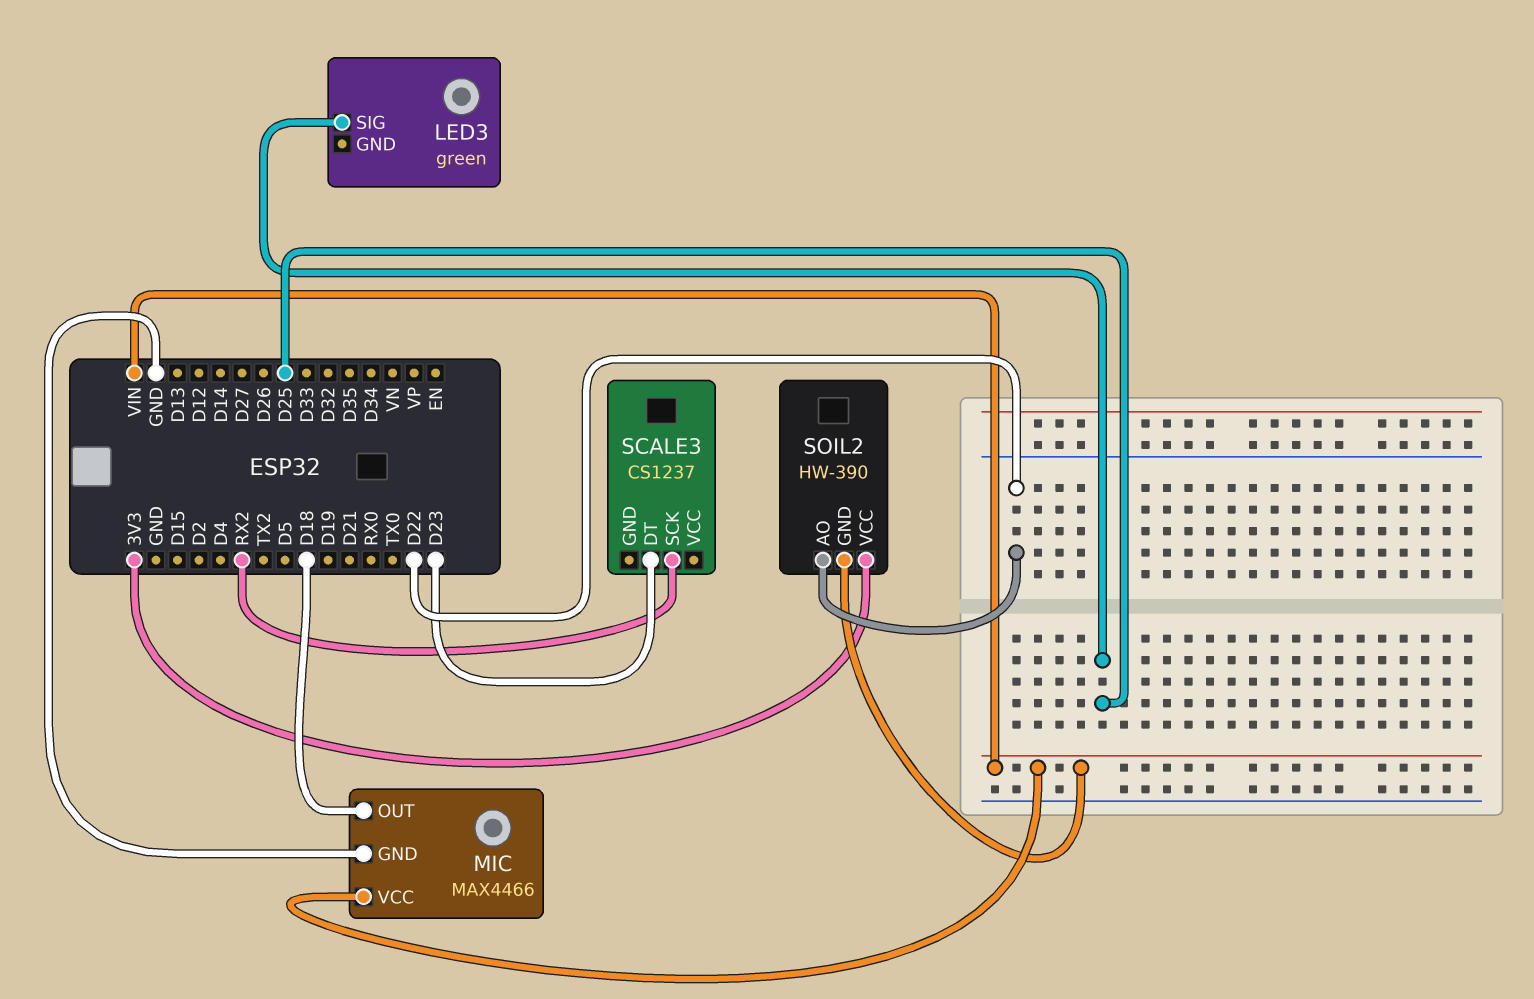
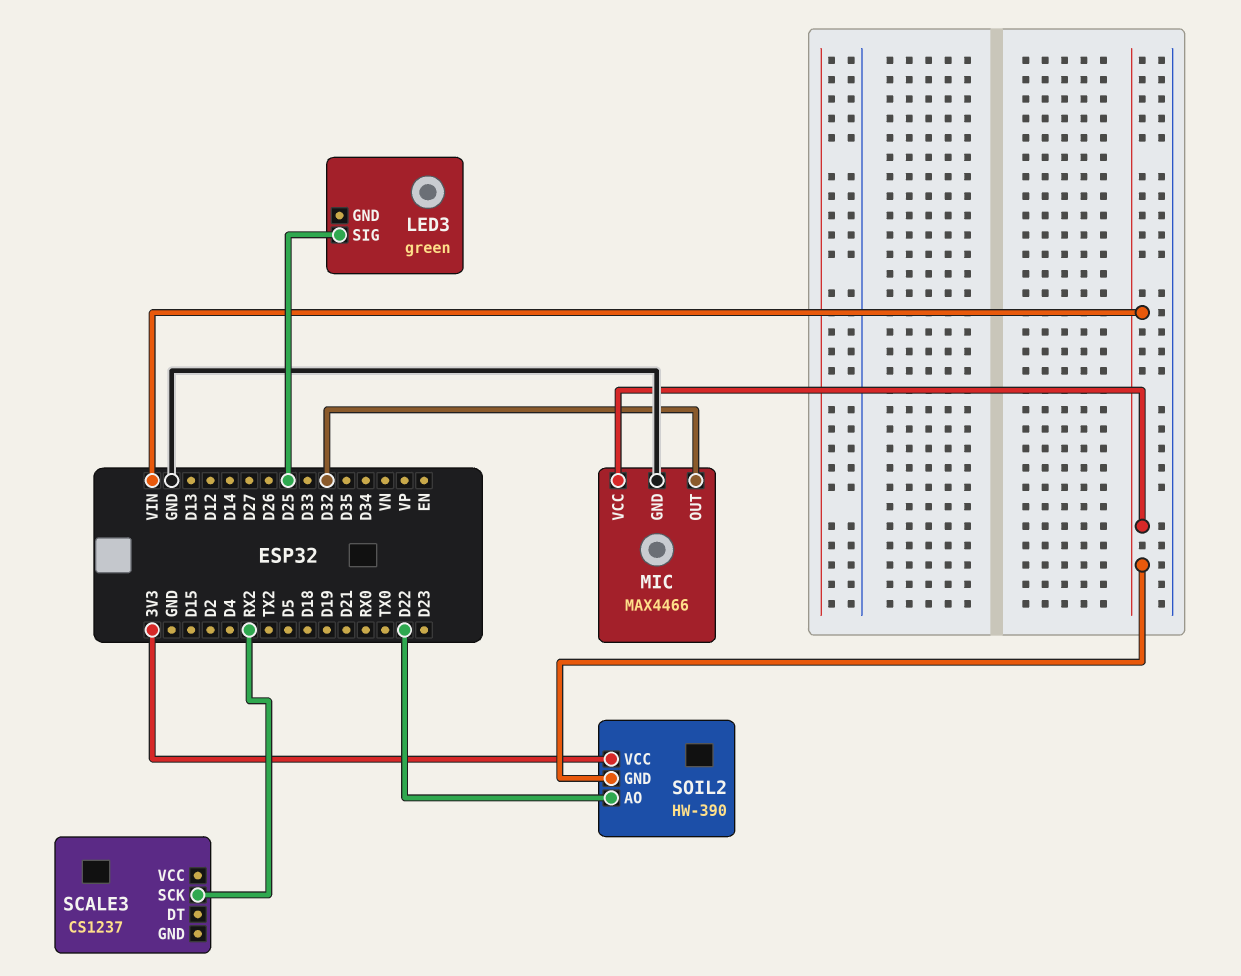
MIC pin OUT: D18 -> D32
SCALE3 pin DT: D23 -> none

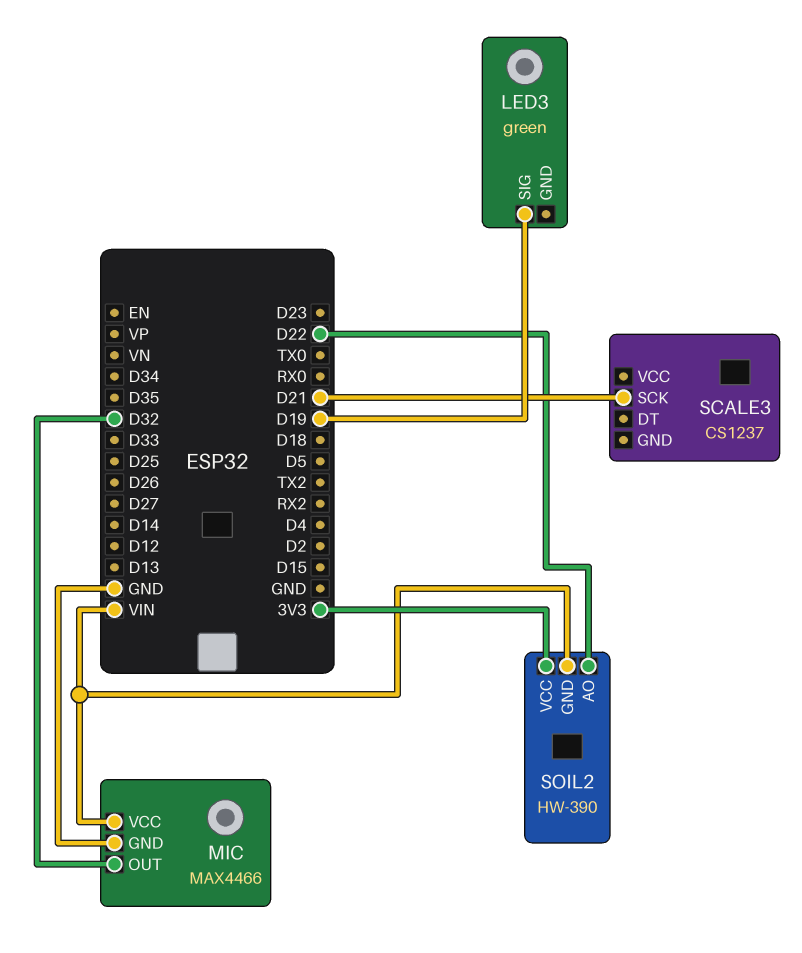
LED3 pin SIG: D25 -> D19
SCALE3 pin SCK: RX2 -> D21

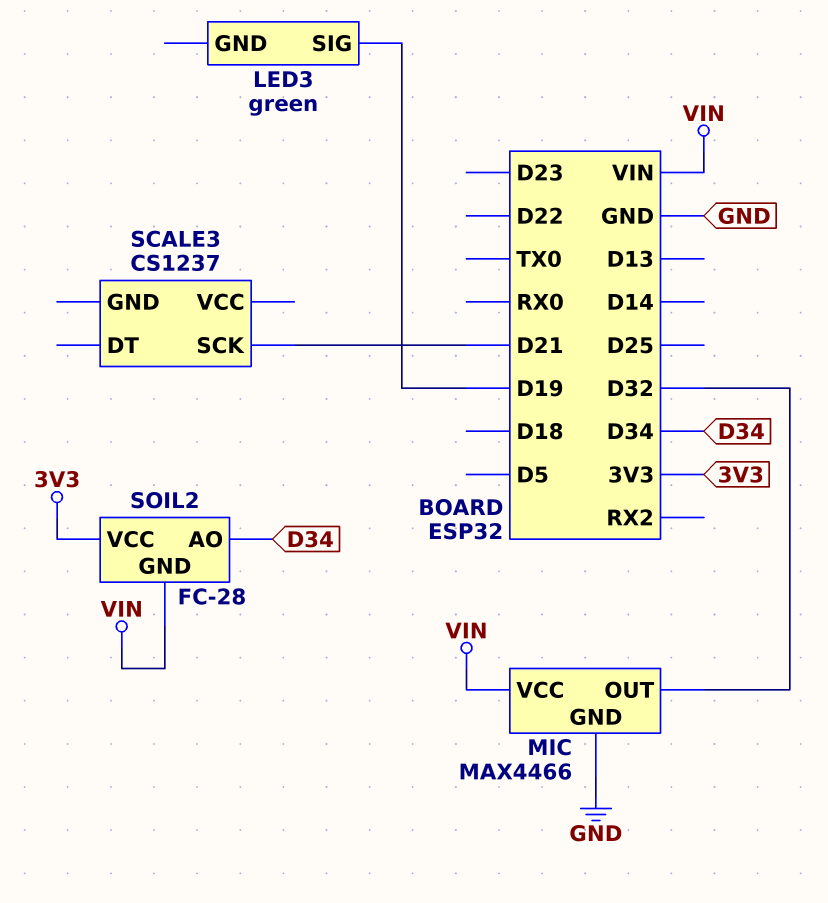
SOIL2: HW-390 -> FC-28
SOIL2 pin AO: D22 -> D34

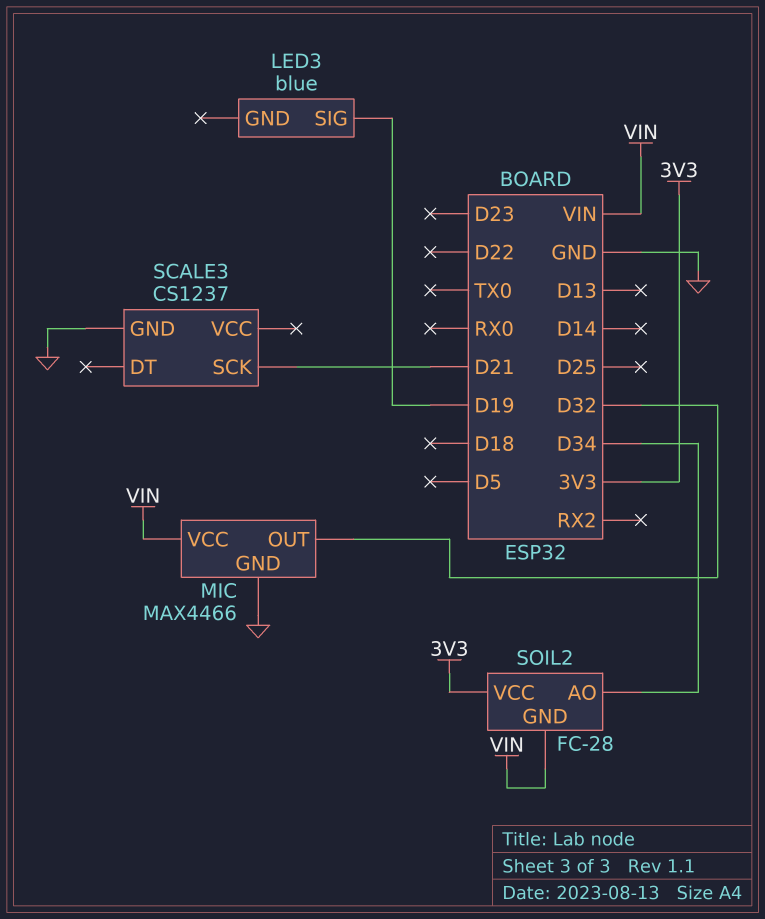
LED3: green -> blue
SCALE3 pin GND: none -> GND

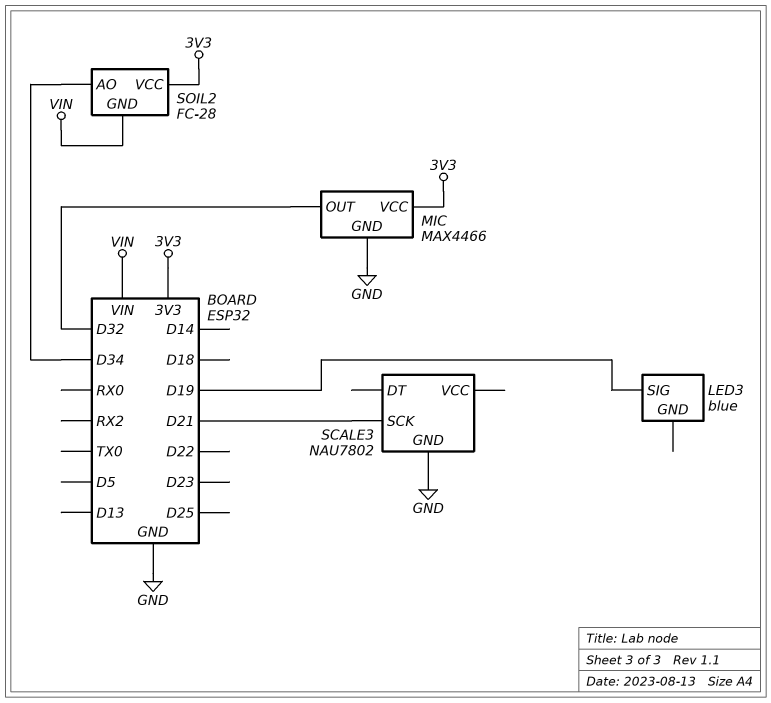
MIC pin VCC: VIN -> 3V3
SCALE3: CS1237 -> NAU7802

